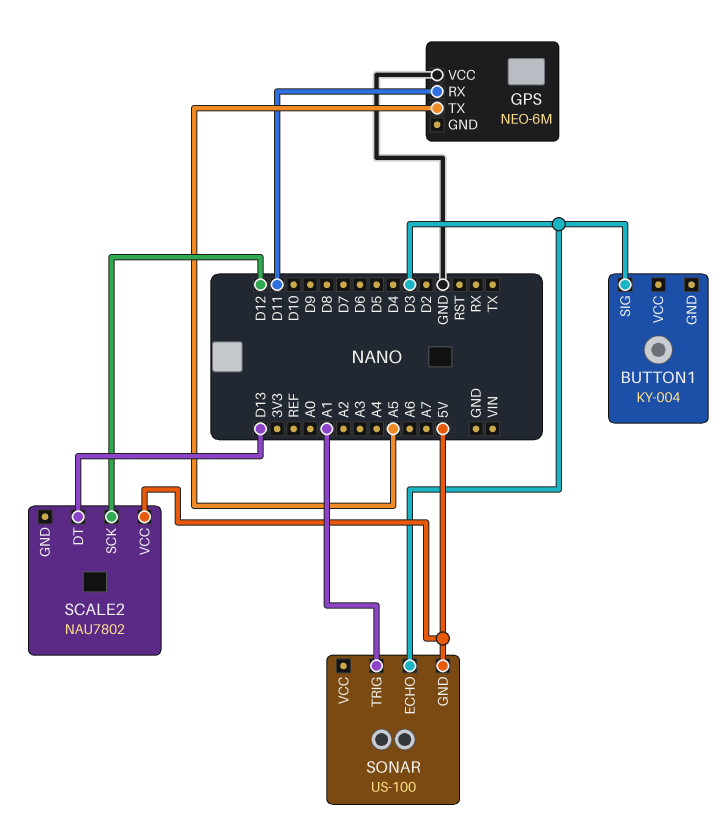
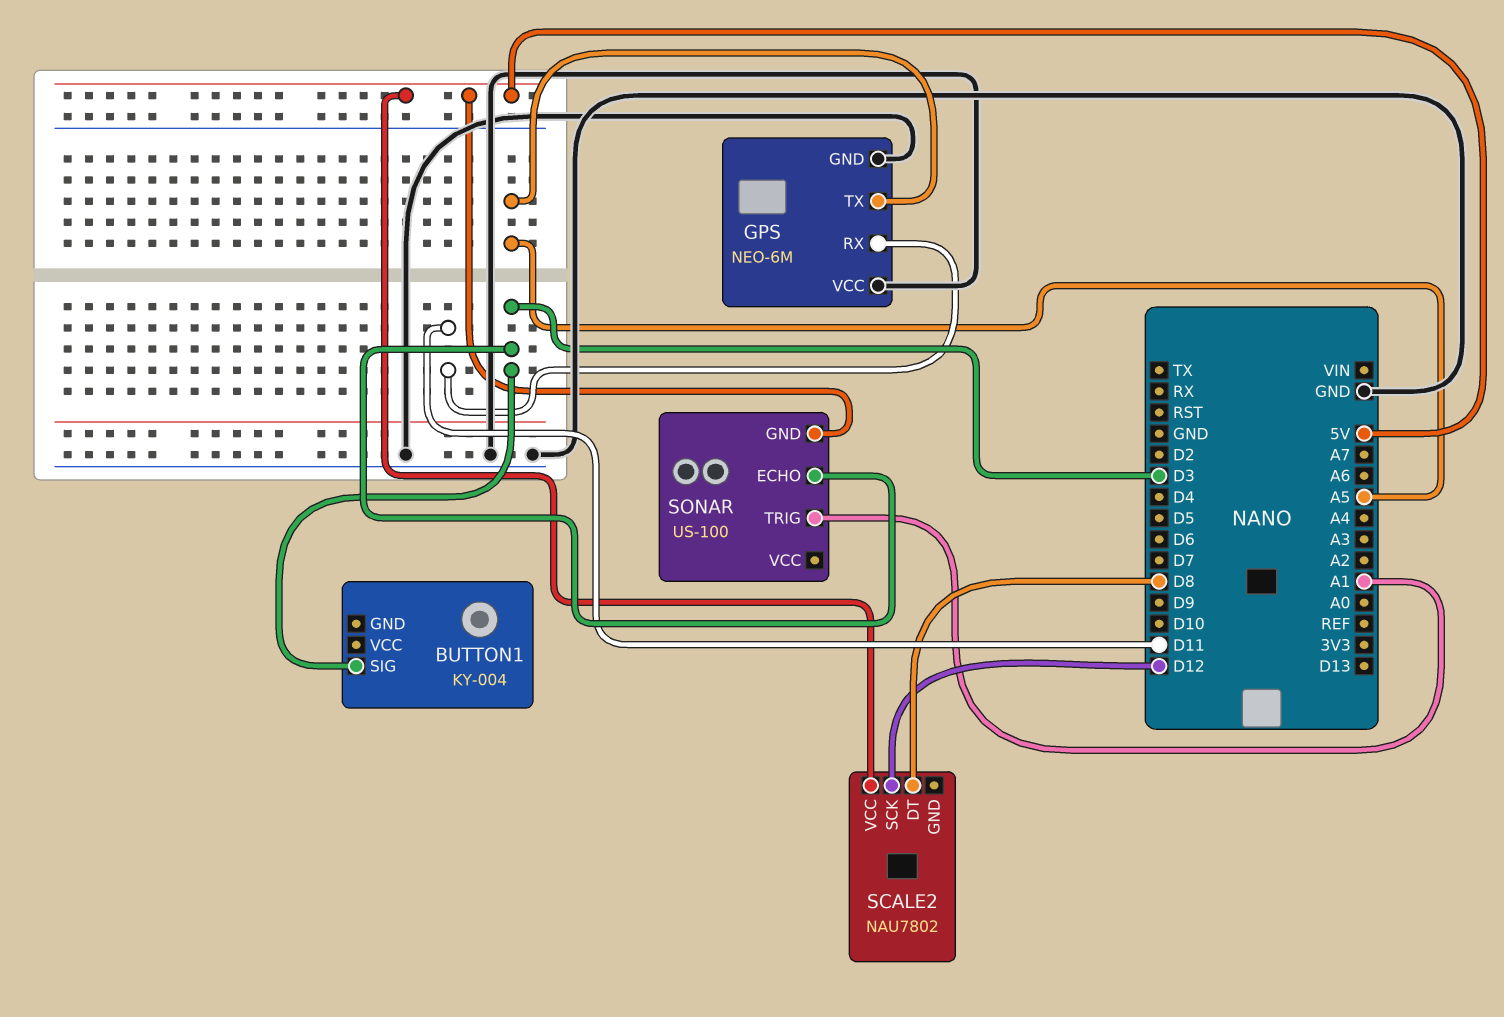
GPS pin GND: none -> GND
SCALE2 pin DT: D13 -> D8

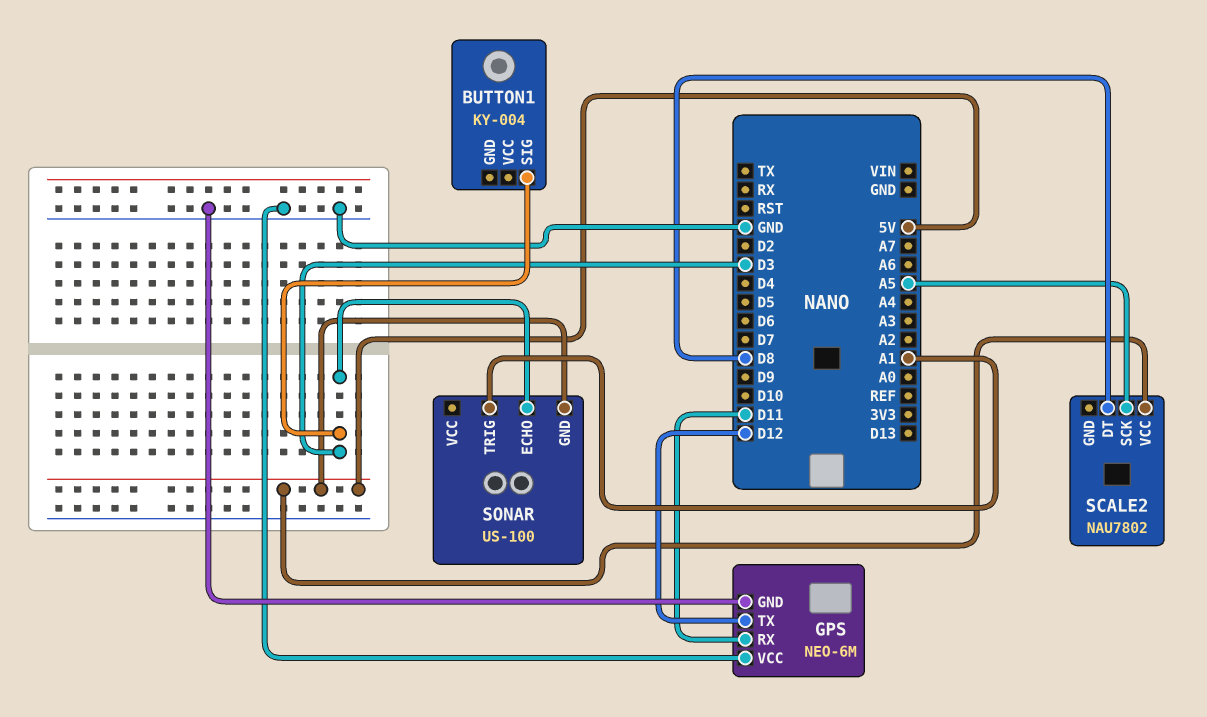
GPS pin TX: A5 -> D12
SCALE2 pin SCK: D12 -> A5

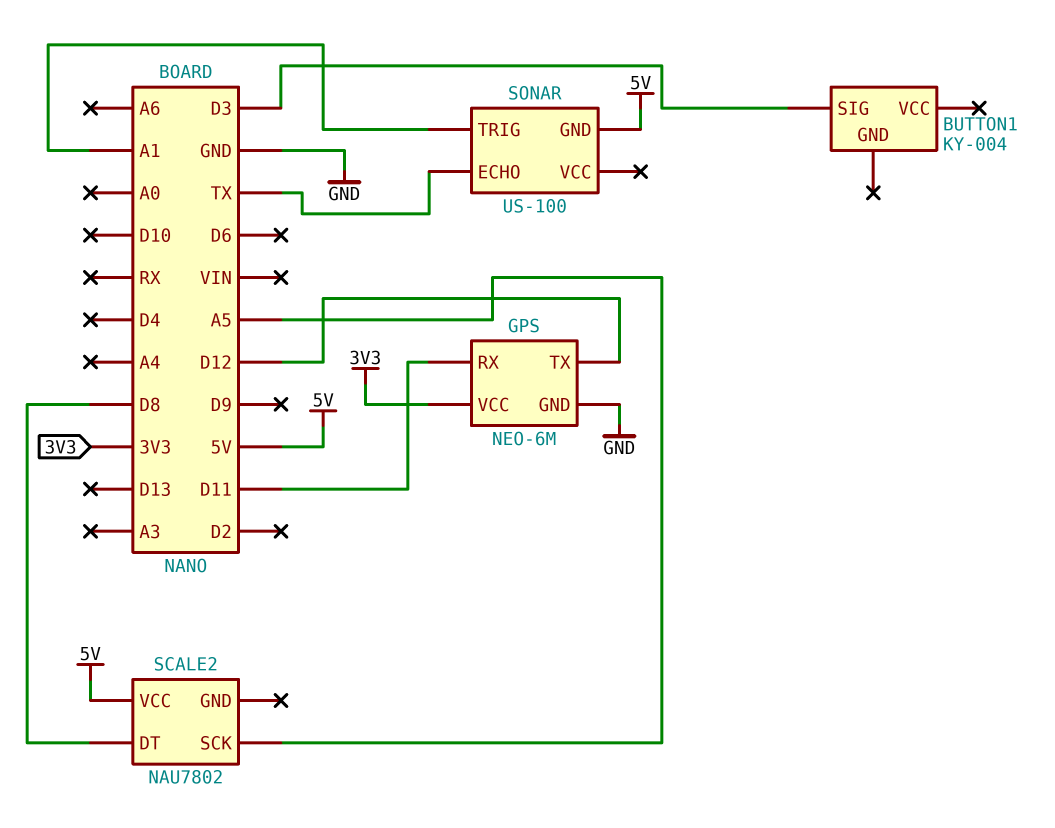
GPS pin VCC: GND -> 3V3
SONAR pin ECHO: D3 -> TX

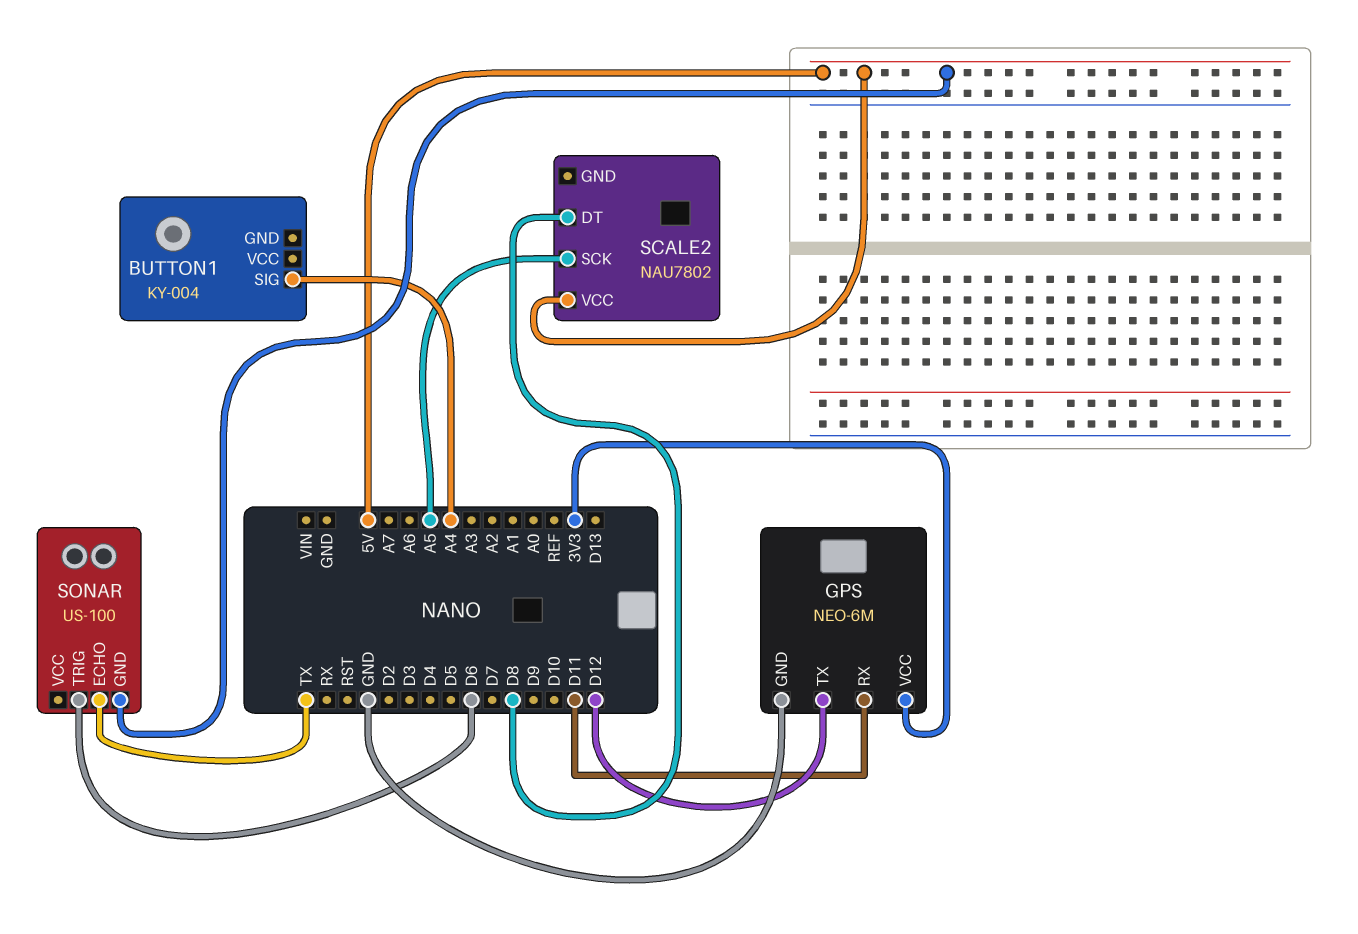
BUTTON1 pin SIG: D3 -> A4
SONAR pin TRIG: A1 -> D6

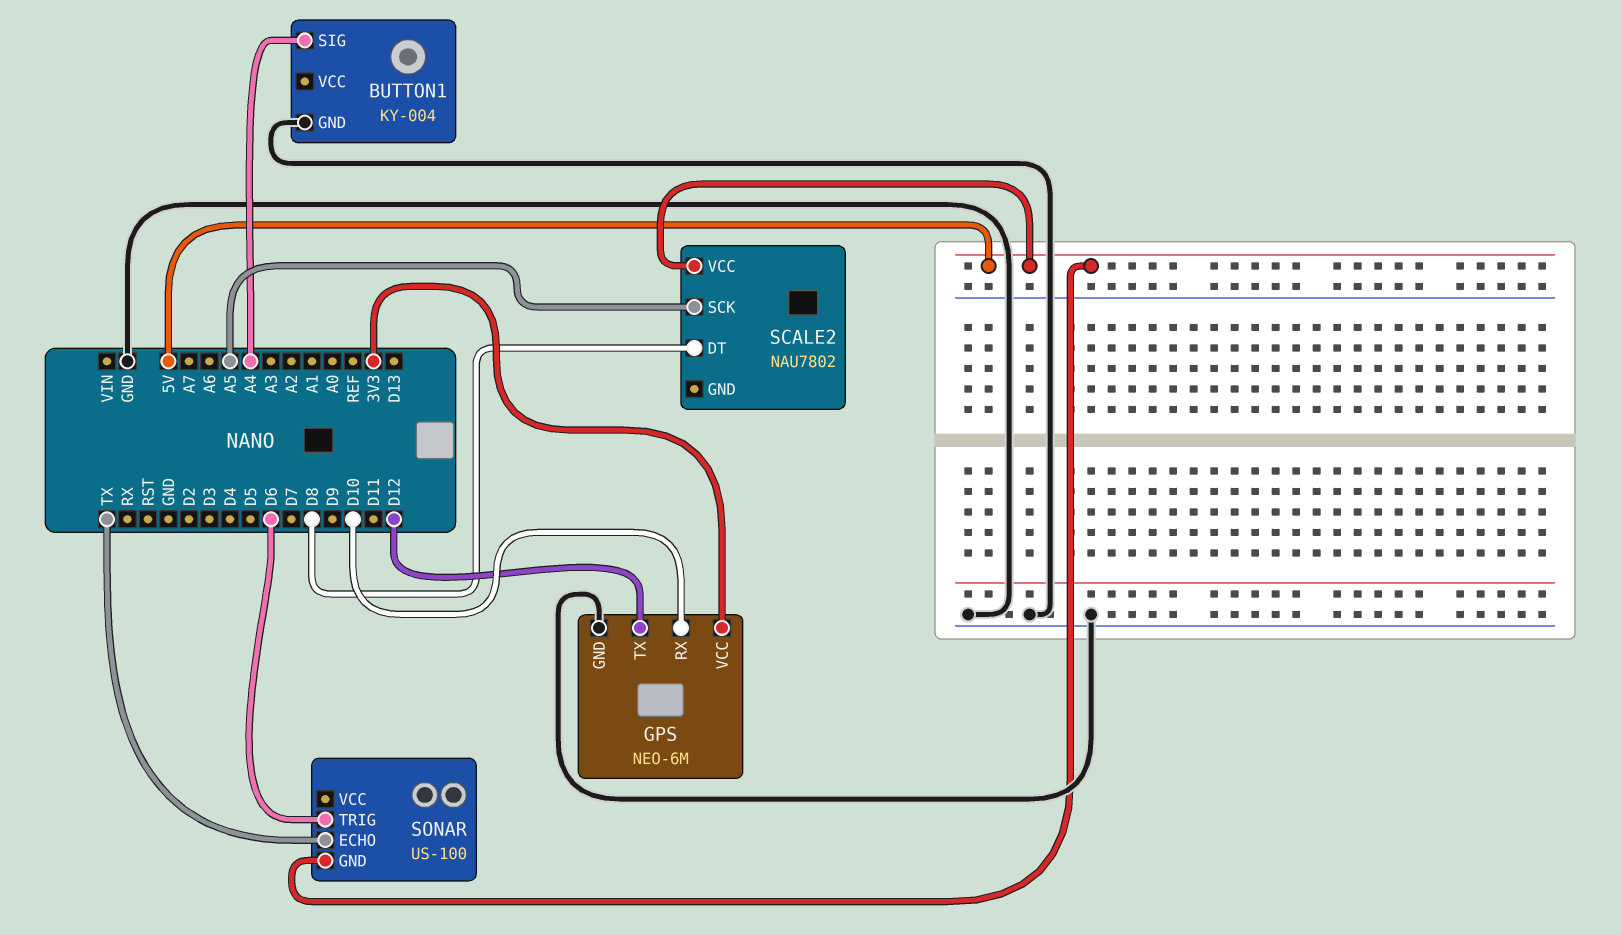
BUTTON1 pin GND: none -> GND
GPS pin RX: D11 -> D10

